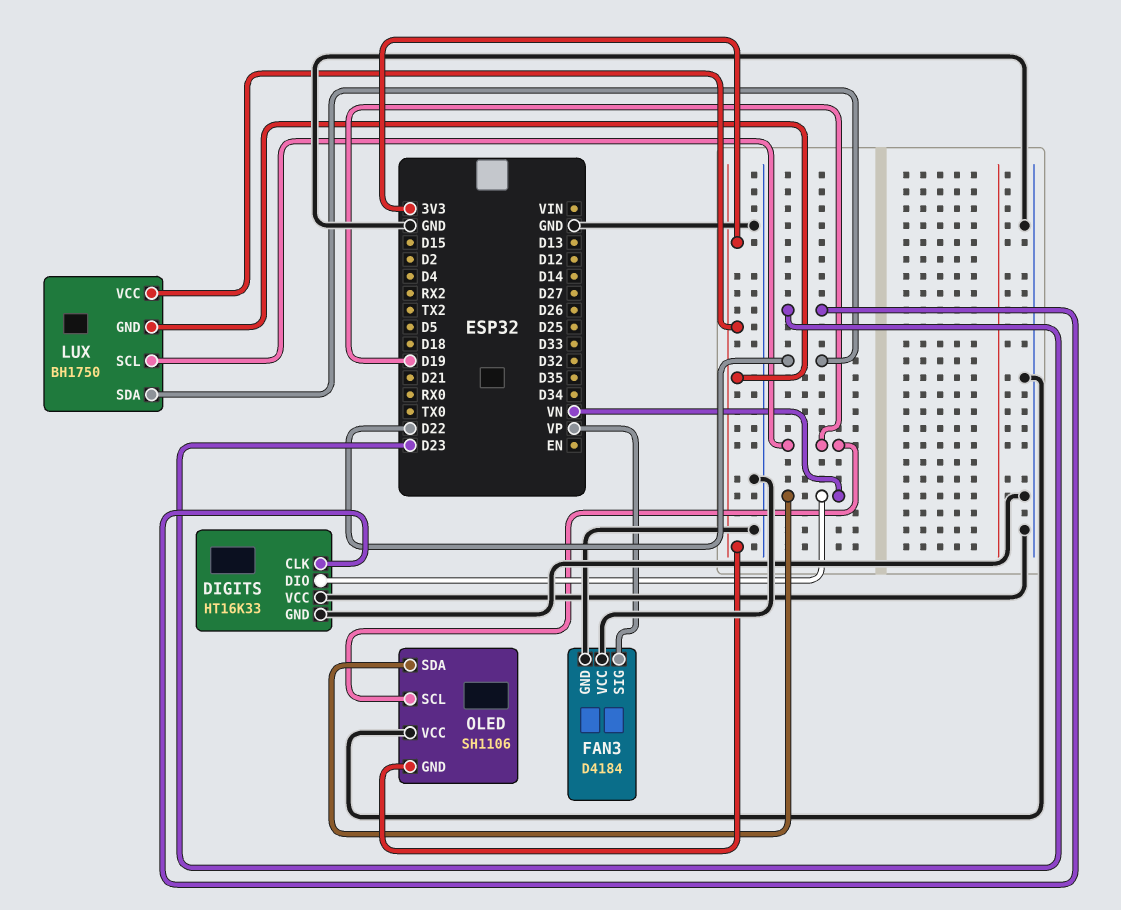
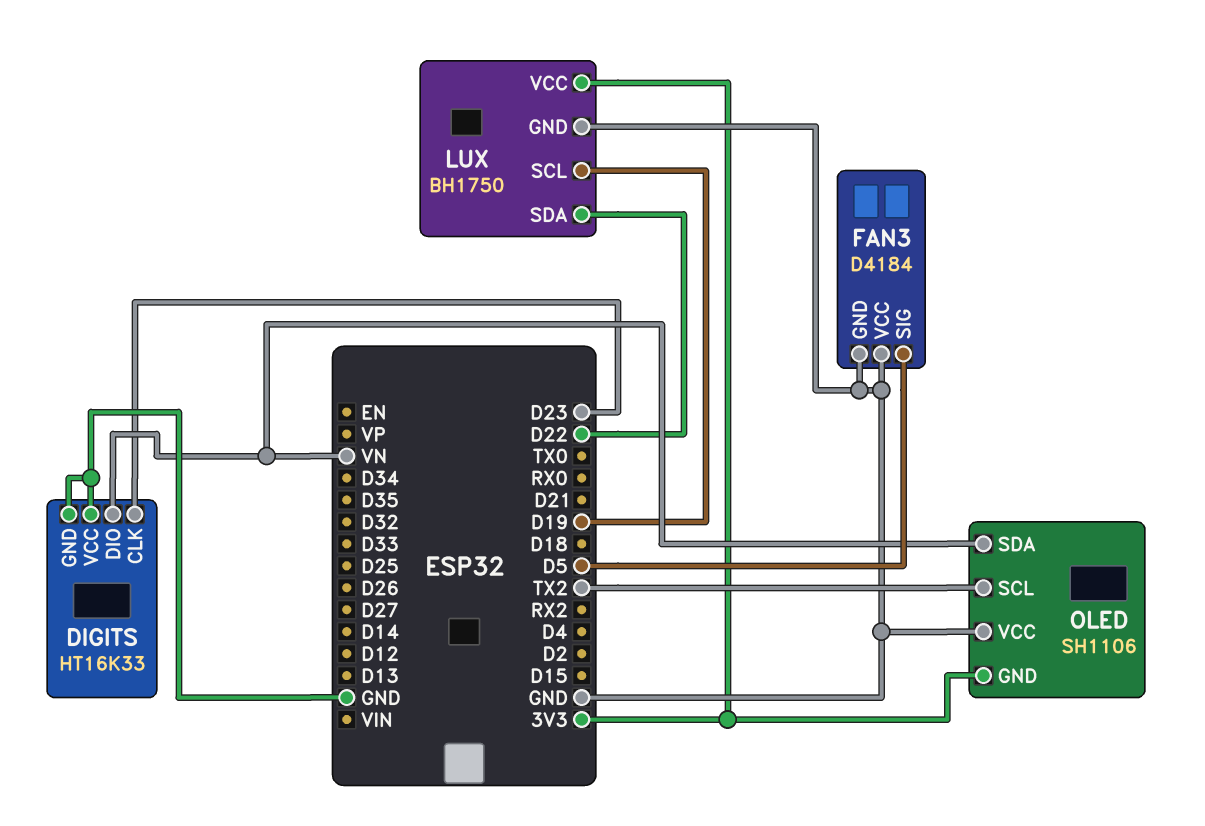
FAN3 pin SIG: VP -> D5
LUX pin GND: 3V3 -> GND
OLED pin SCL: D19 -> TX2

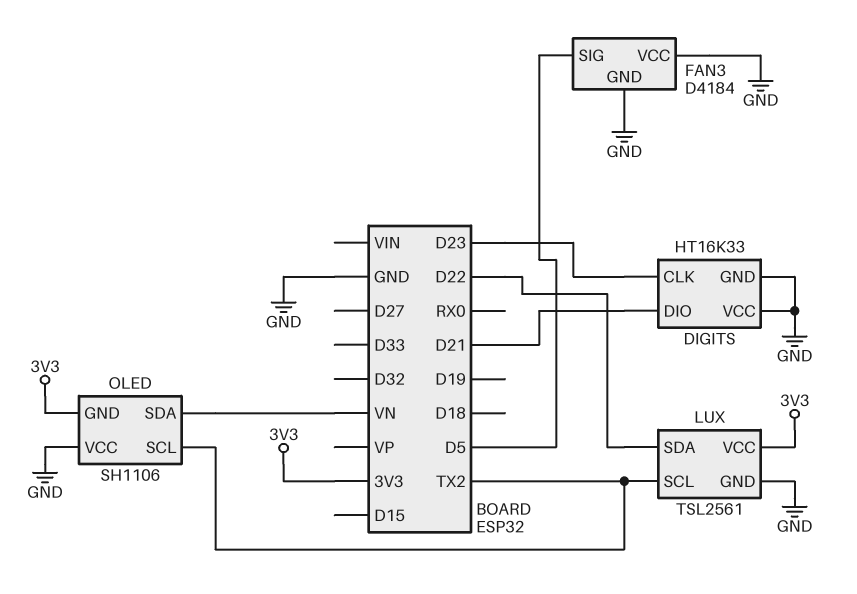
DIGITS pin DIO: VN -> D21
LUX: BH1750 -> TSL2561
LUX pin SCL: D19 -> TX2

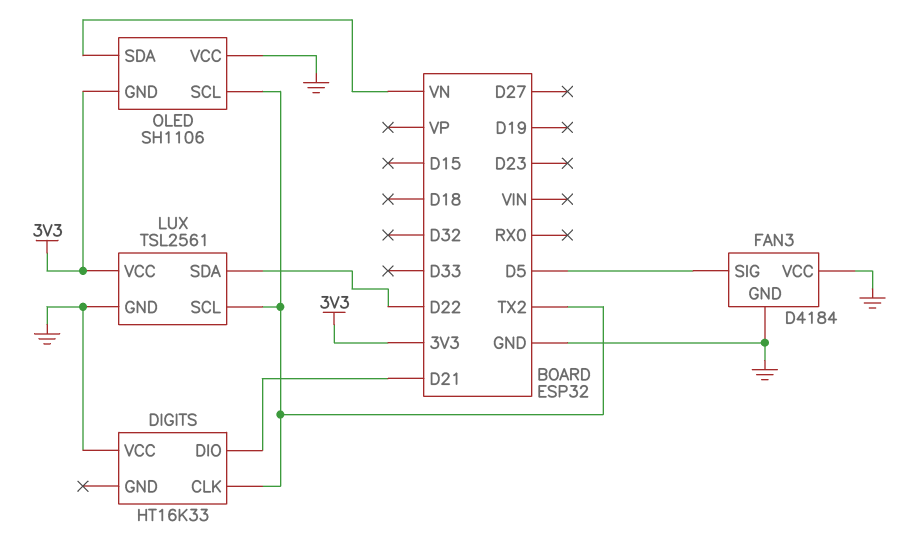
DIGITS pin CLK: D23 -> TX2
DIGITS pin GND: GND -> none

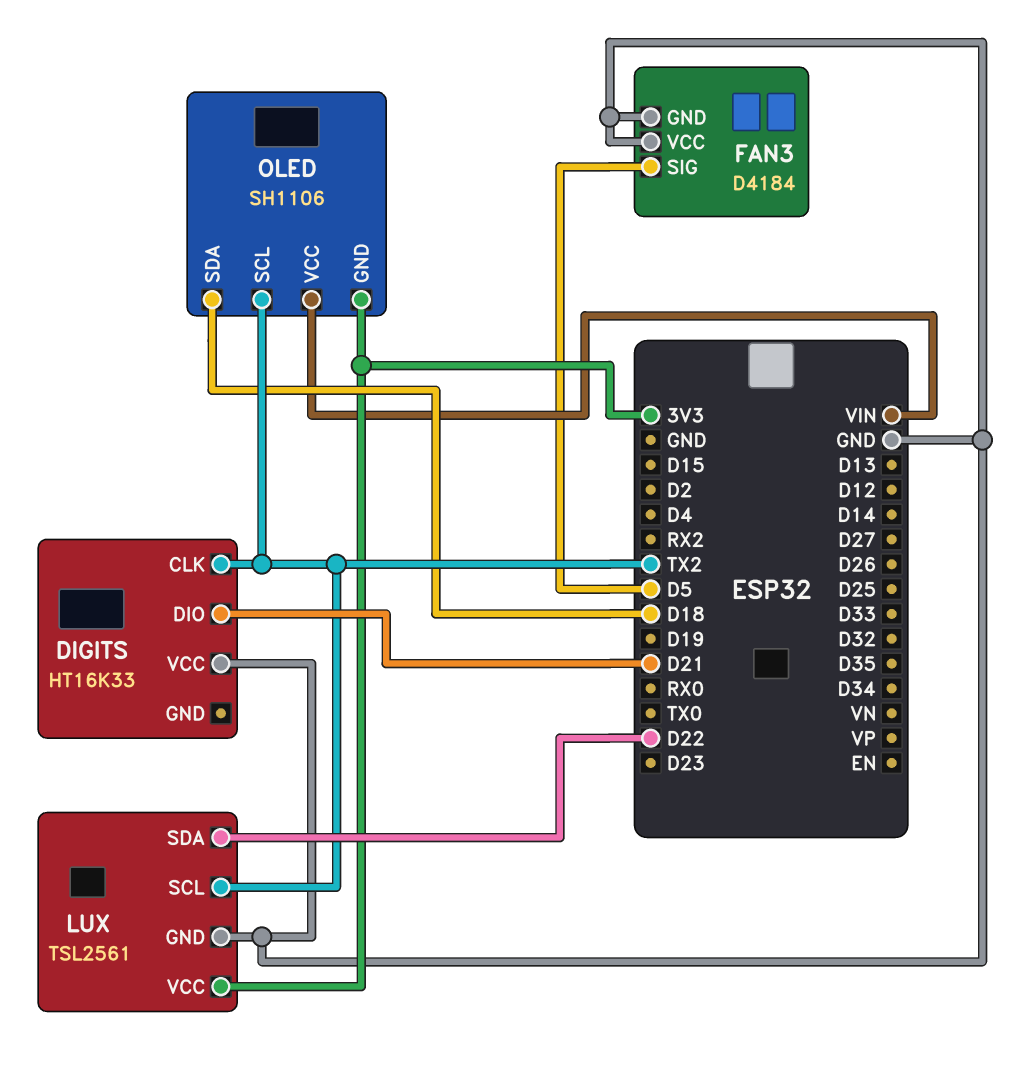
OLED pin SDA: VN -> D18
OLED pin VCC: GND -> VIN

